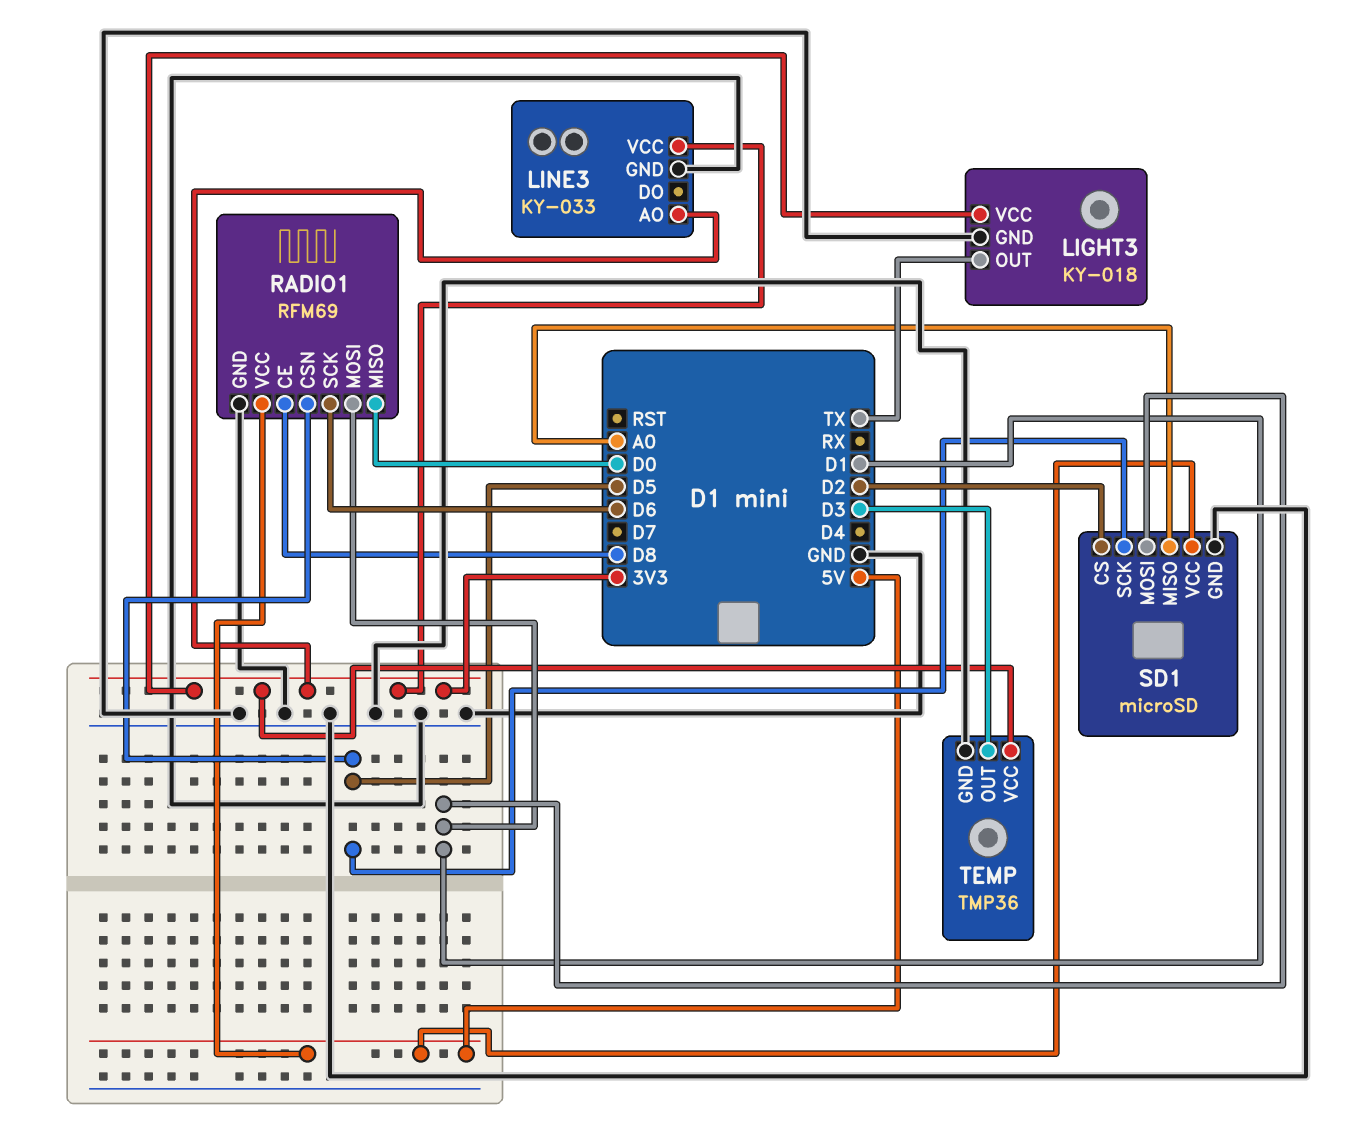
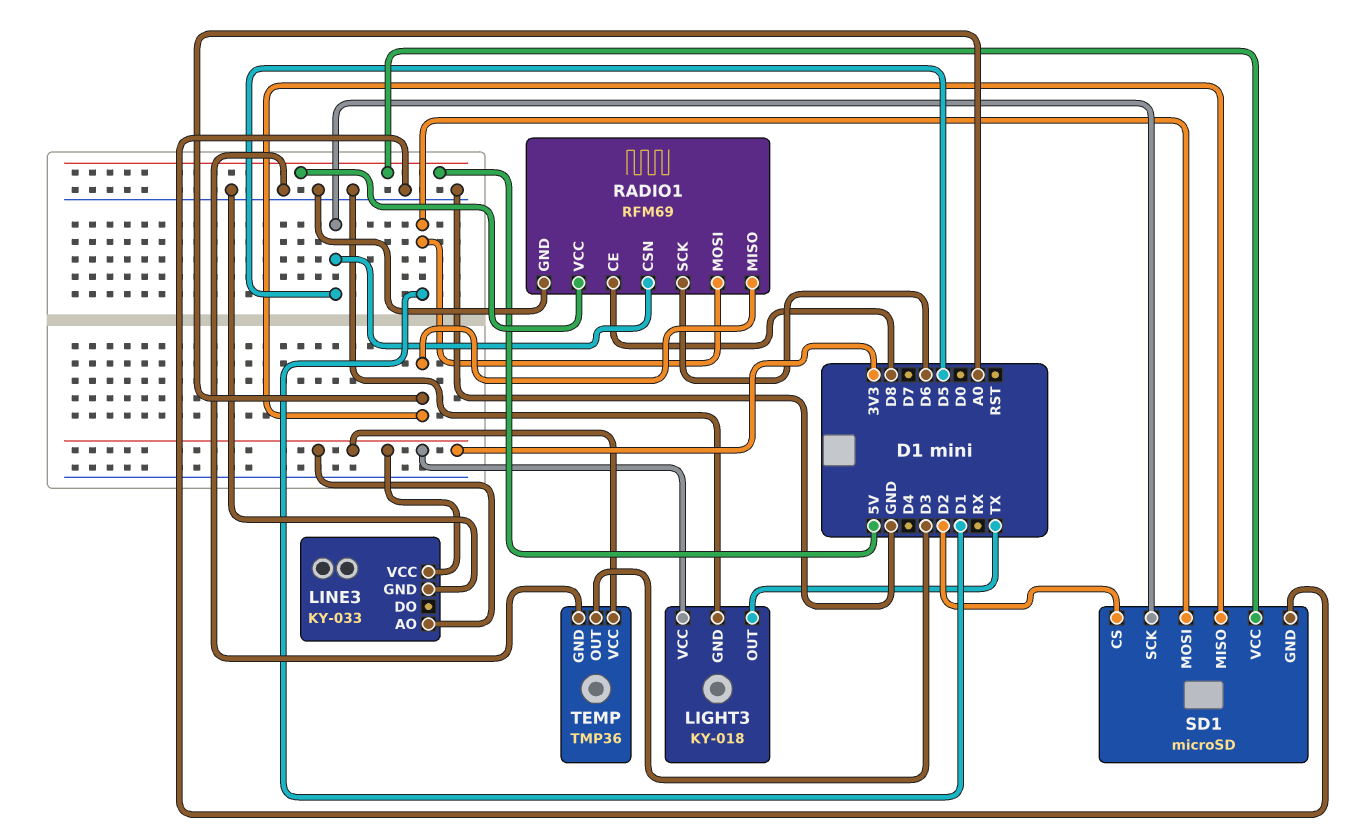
RADIO1 pin MISO: D0 -> A0

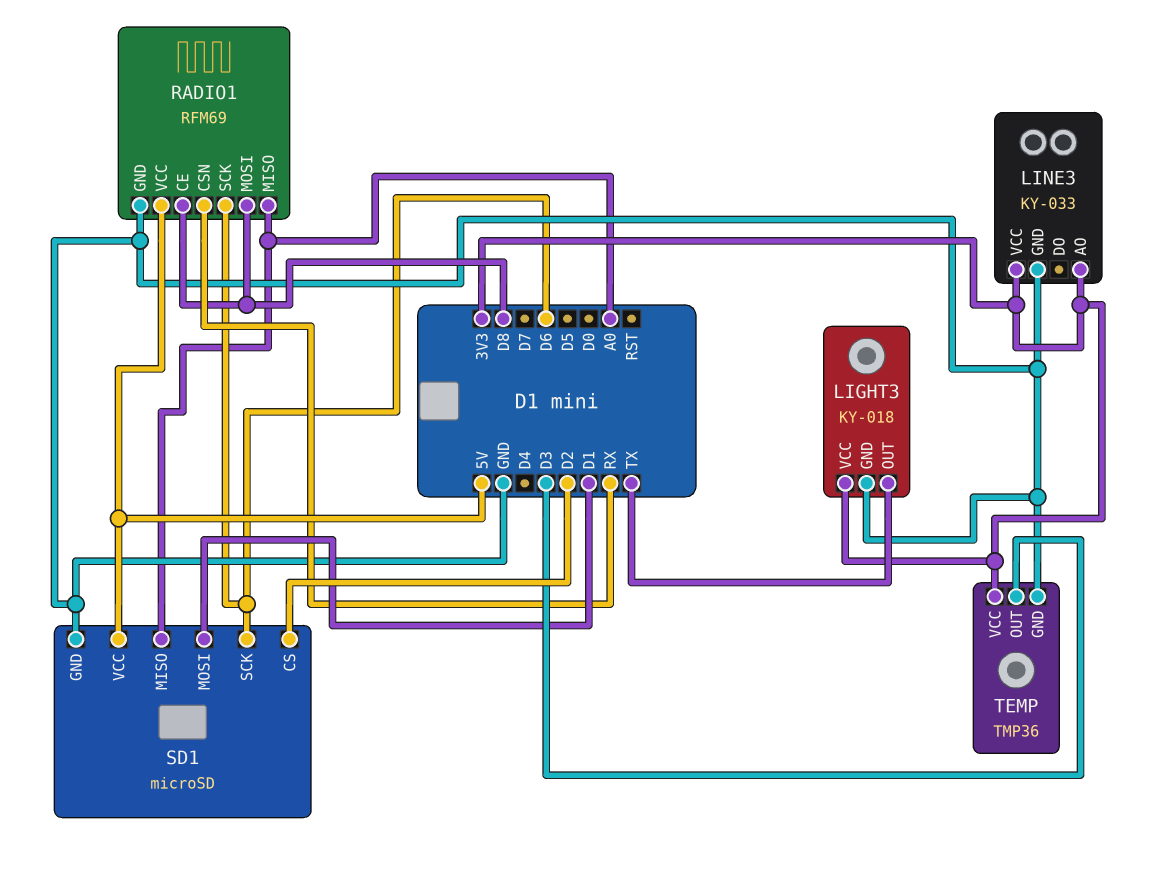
RADIO1 pin CSN: D5 -> RX
RADIO1 pin MOSI: D1 -> D8
SD1 pin SCK: D5 -> D6

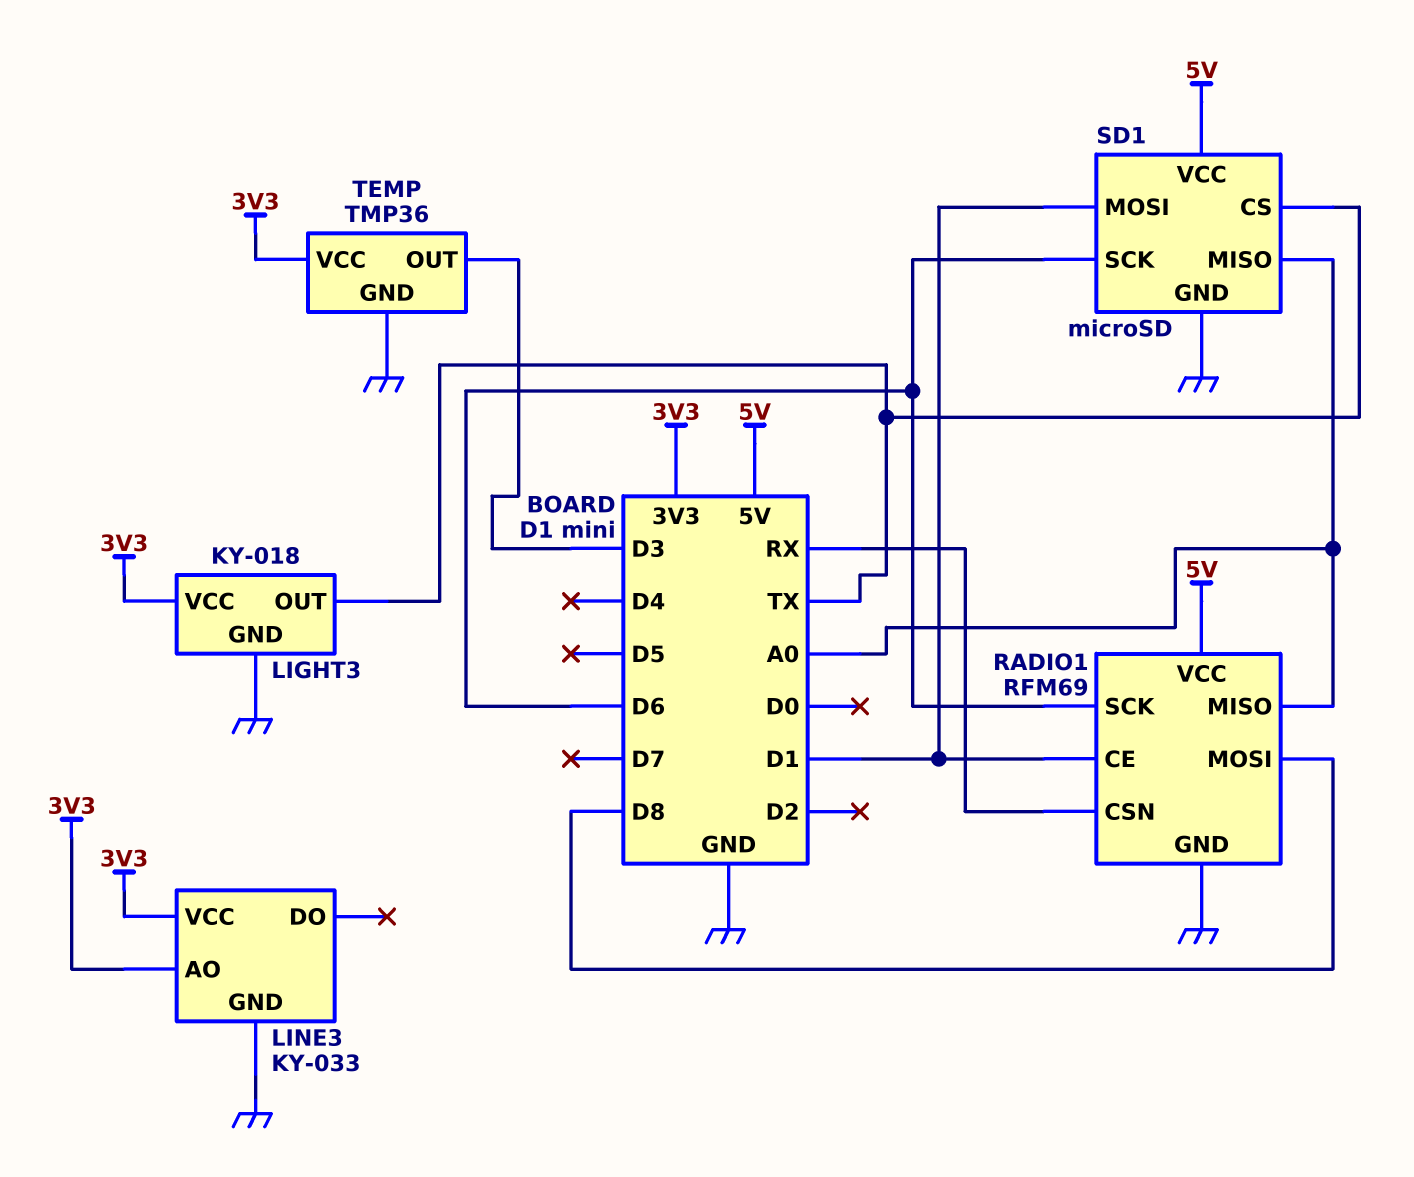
RADIO1 pin CE: D8 -> D1
SD1 pin CS: D2 -> TX

